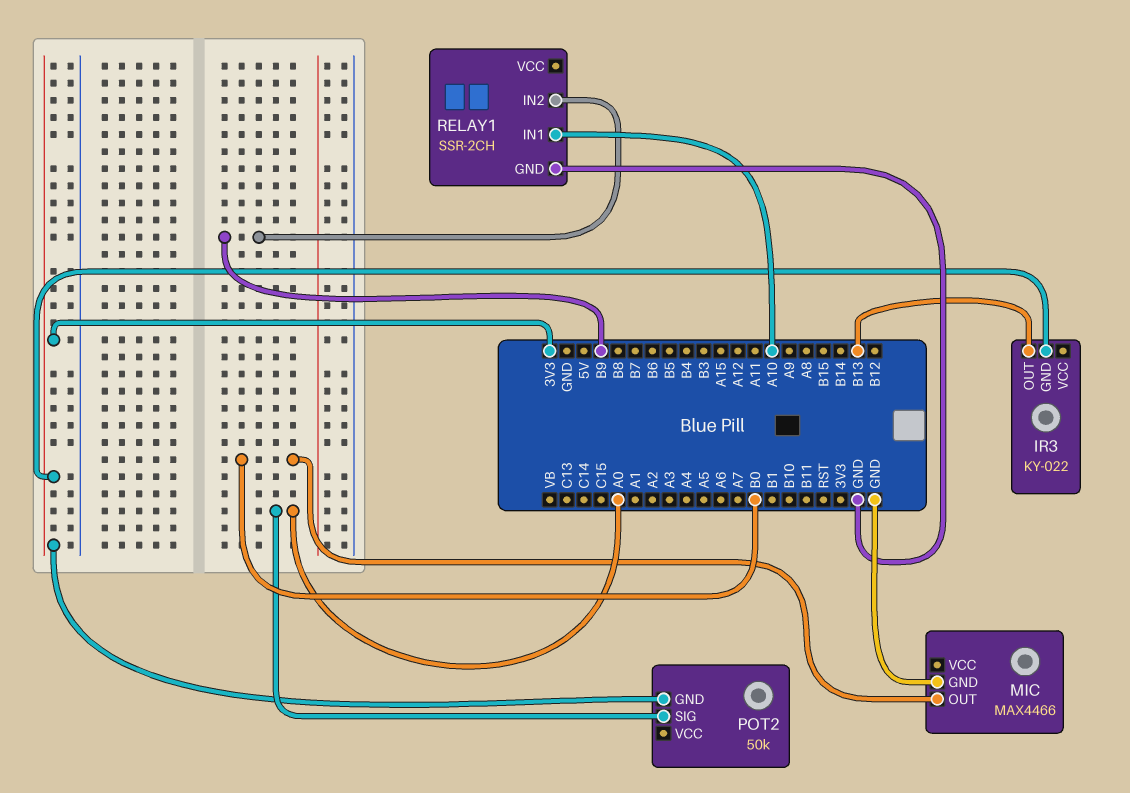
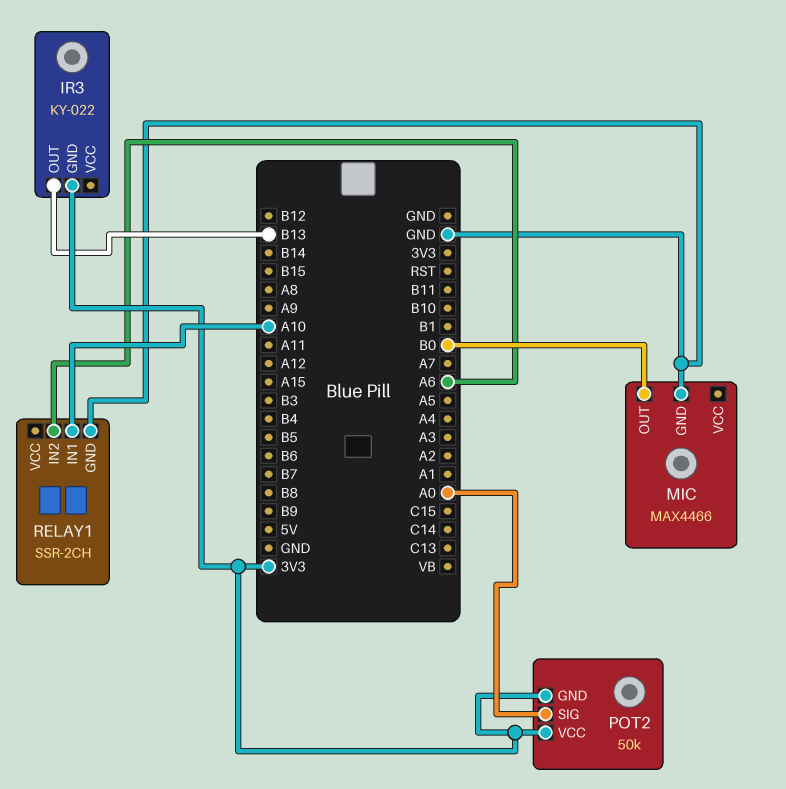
POT2 pin VCC: none -> 3V3
RELAY1 pin IN2: B9 -> A6

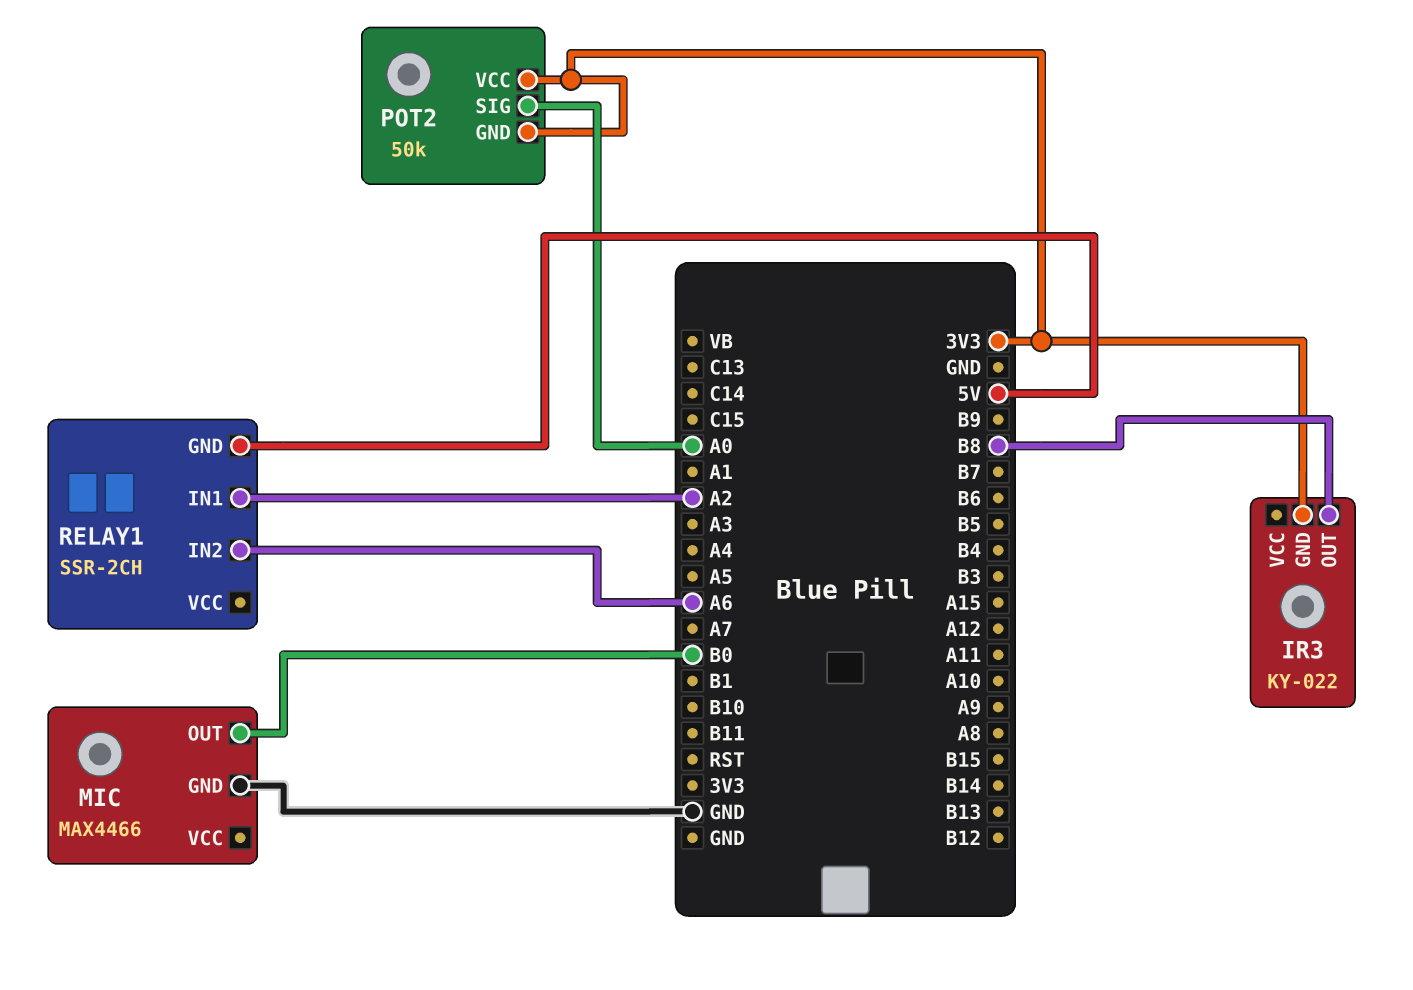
IR3 pin OUT: B13 -> B8
RELAY1 pin GND: GND -> 5V
RELAY1 pin IN1: A10 -> A2

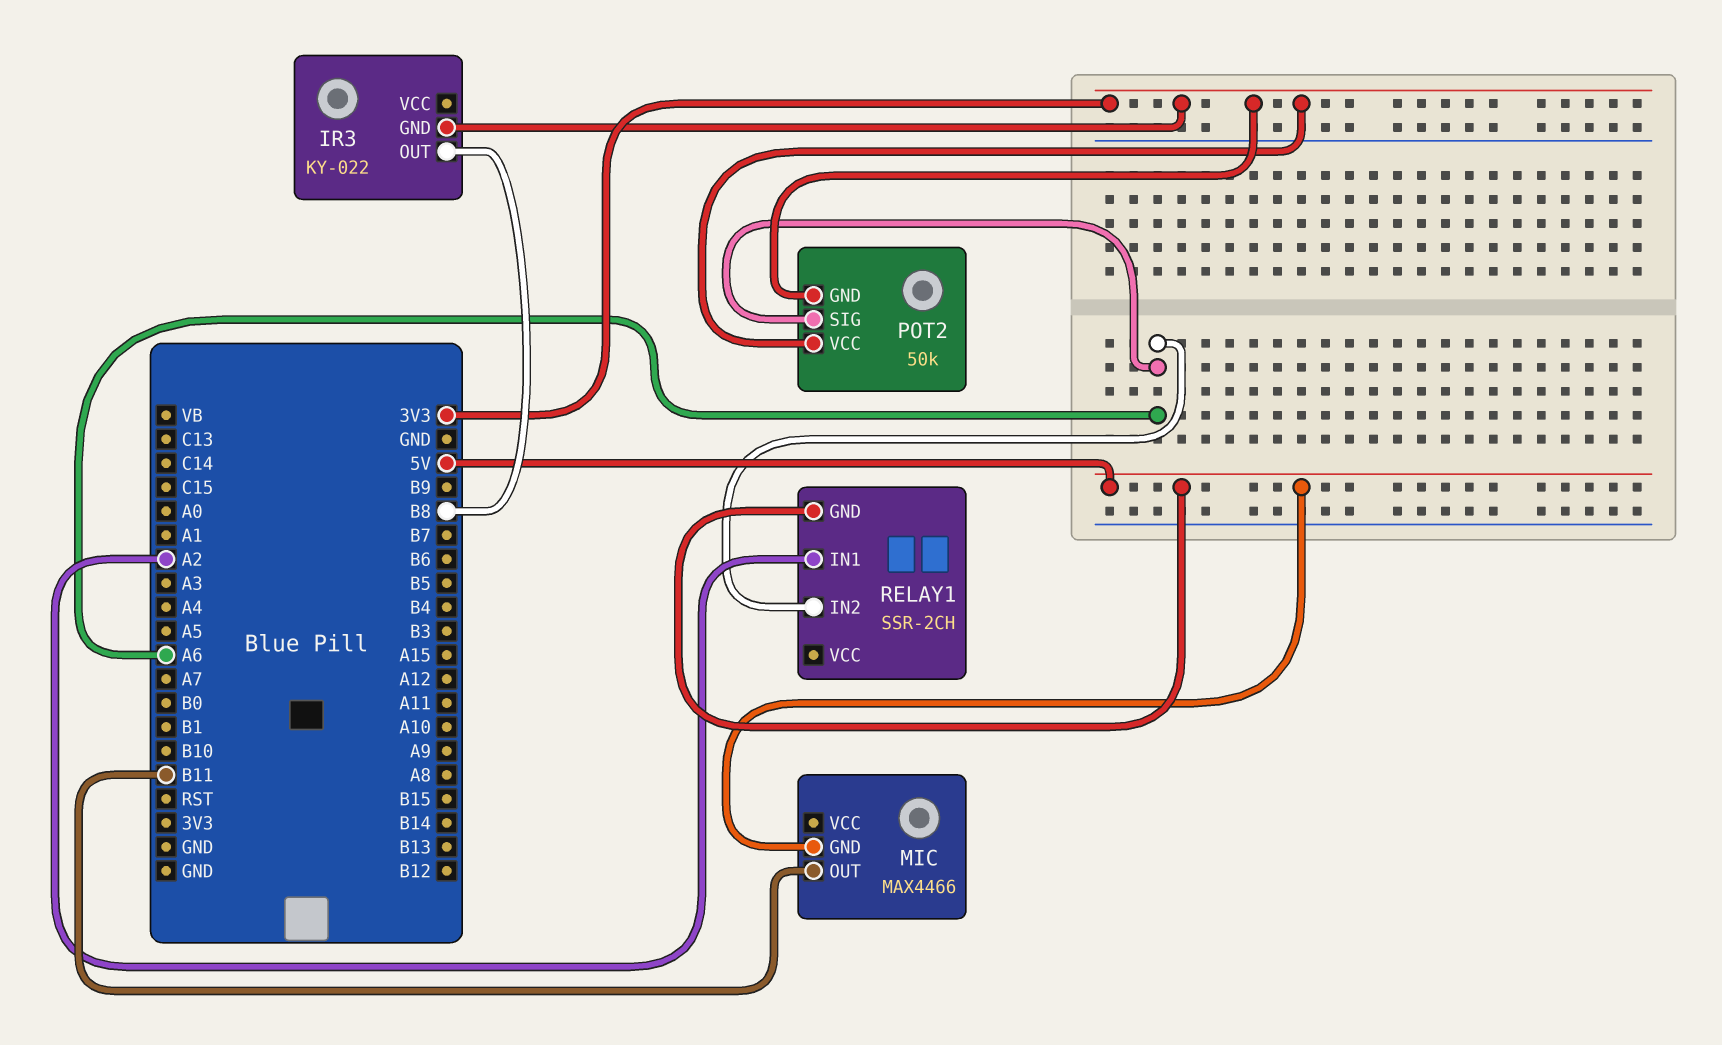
MIC pin GND: GND -> 5V
MIC pin OUT: B0 -> B11
POT2 pin SIG: A0 -> A6

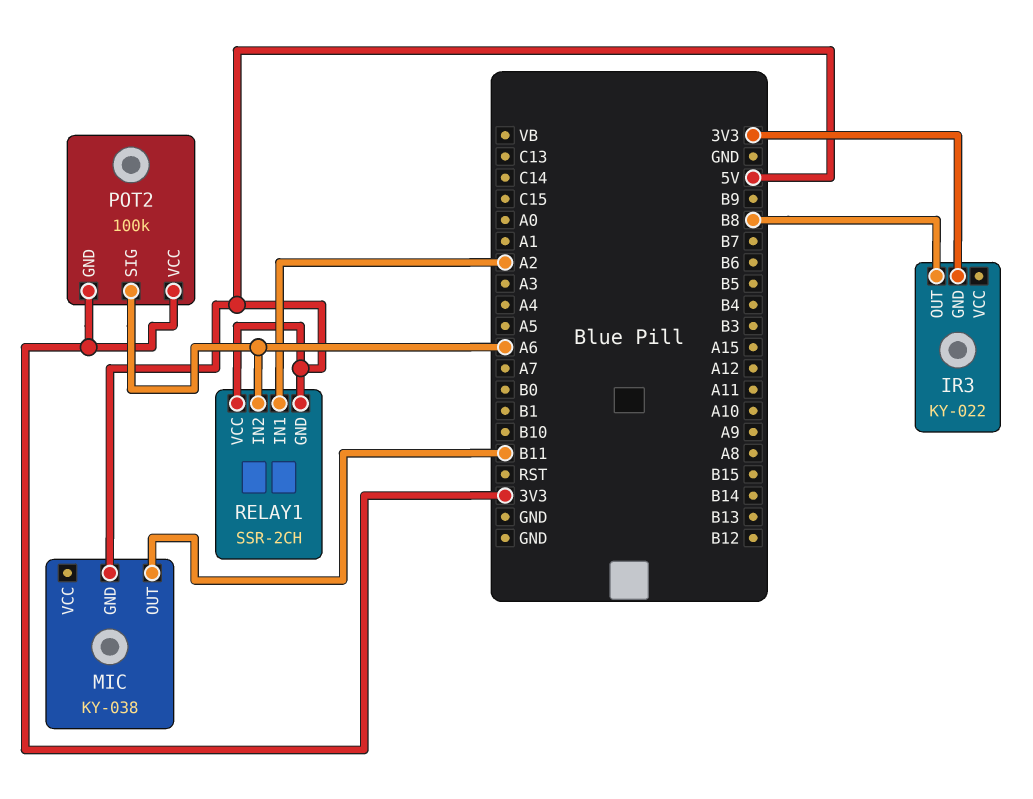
MIC: MAX4466 -> KY-038
POT2: 50k -> 100k
RELAY1 pin VCC: none -> 5V

